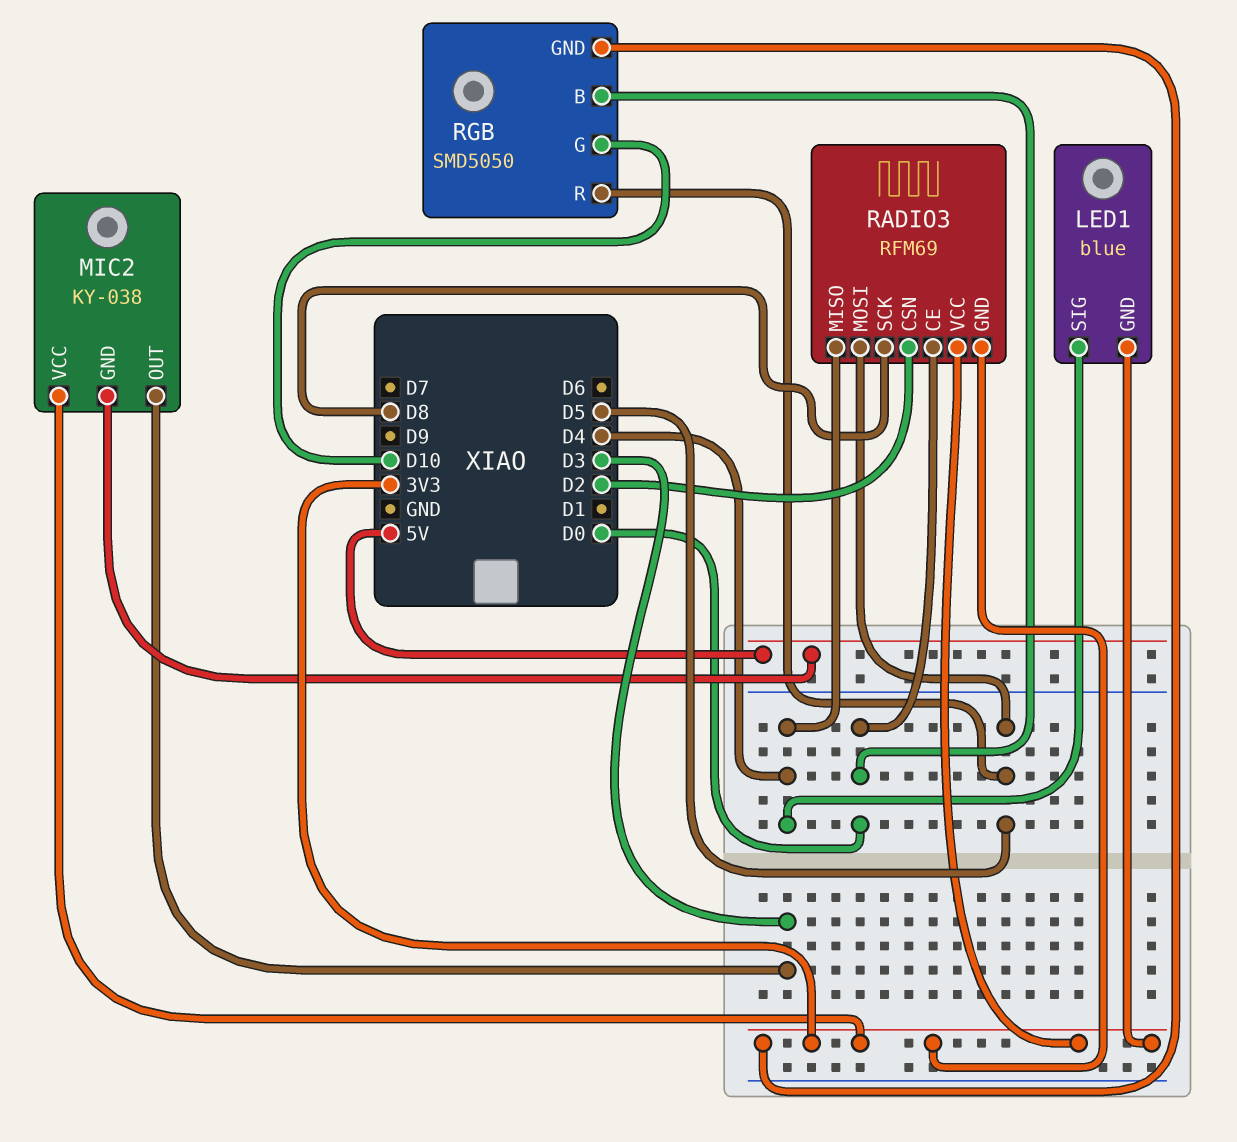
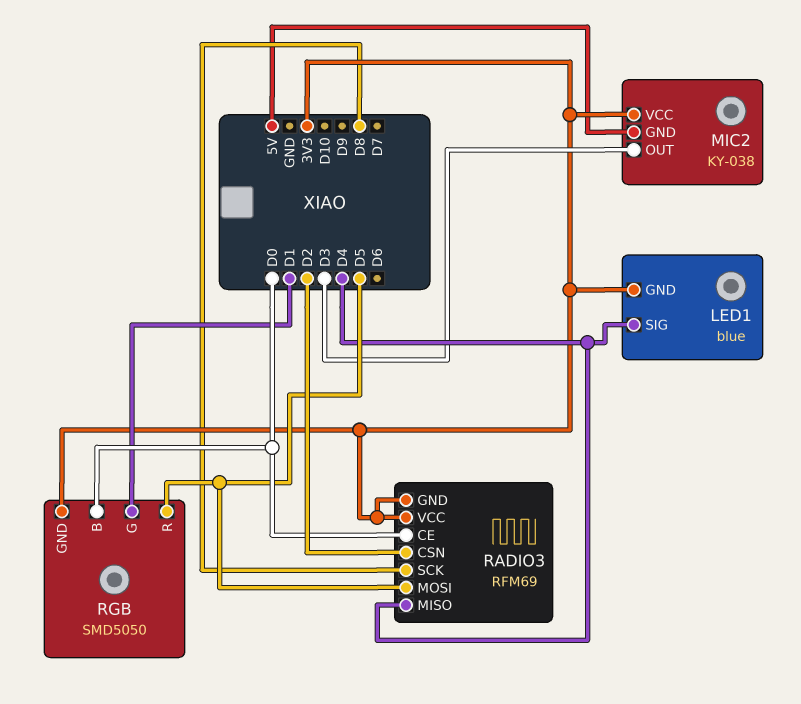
RGB pin G: D10 -> D1

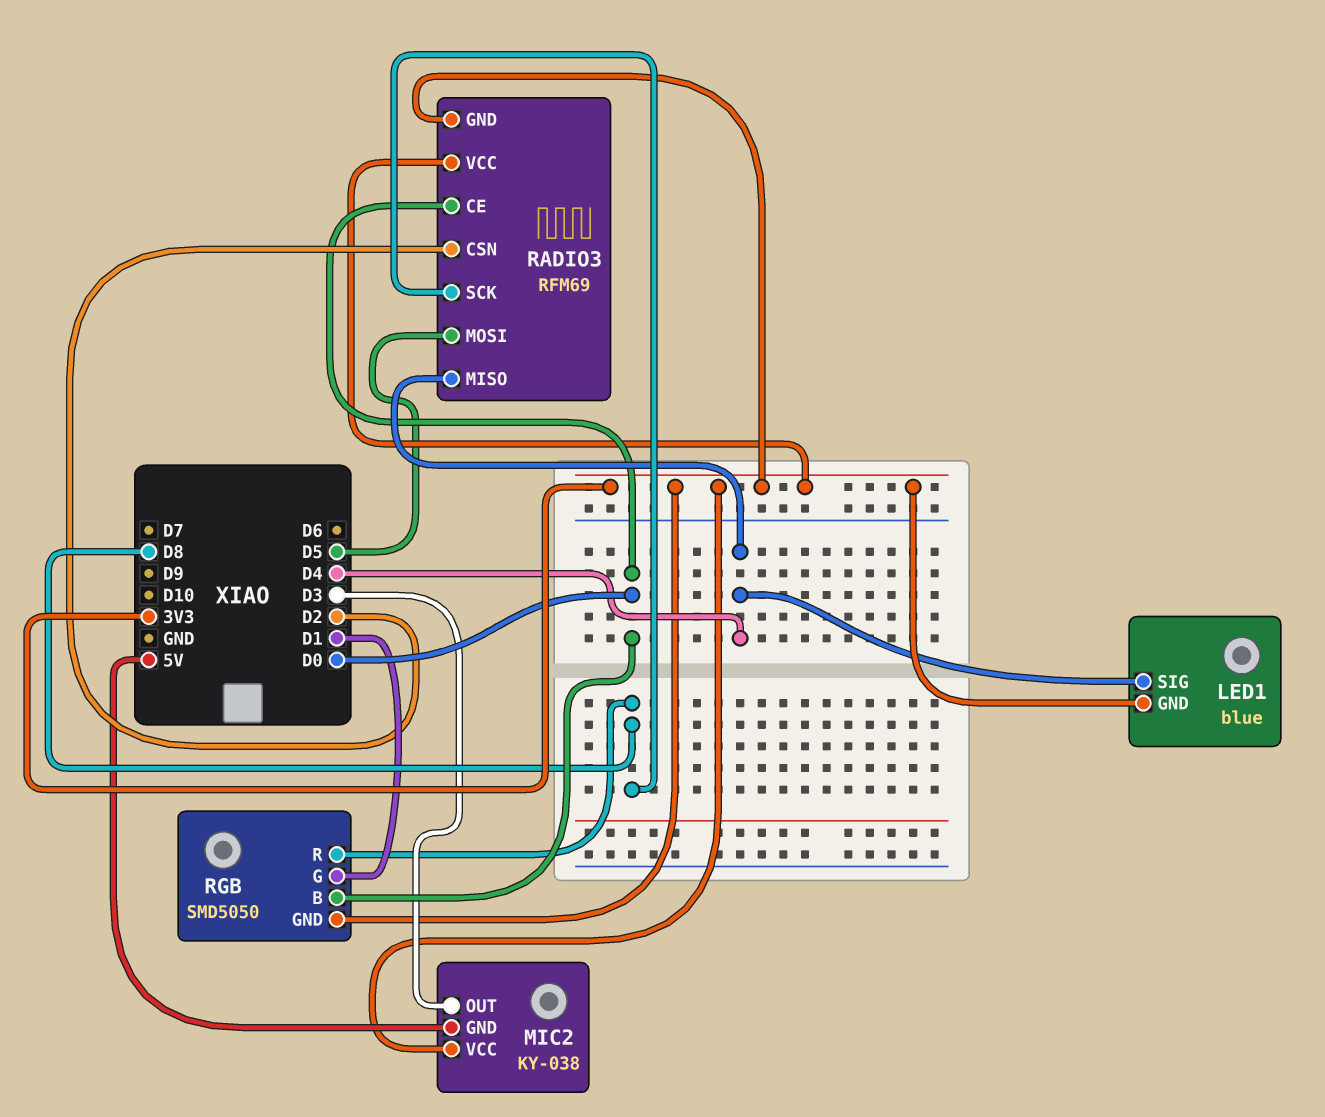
RGB pin R: D5 -> D8

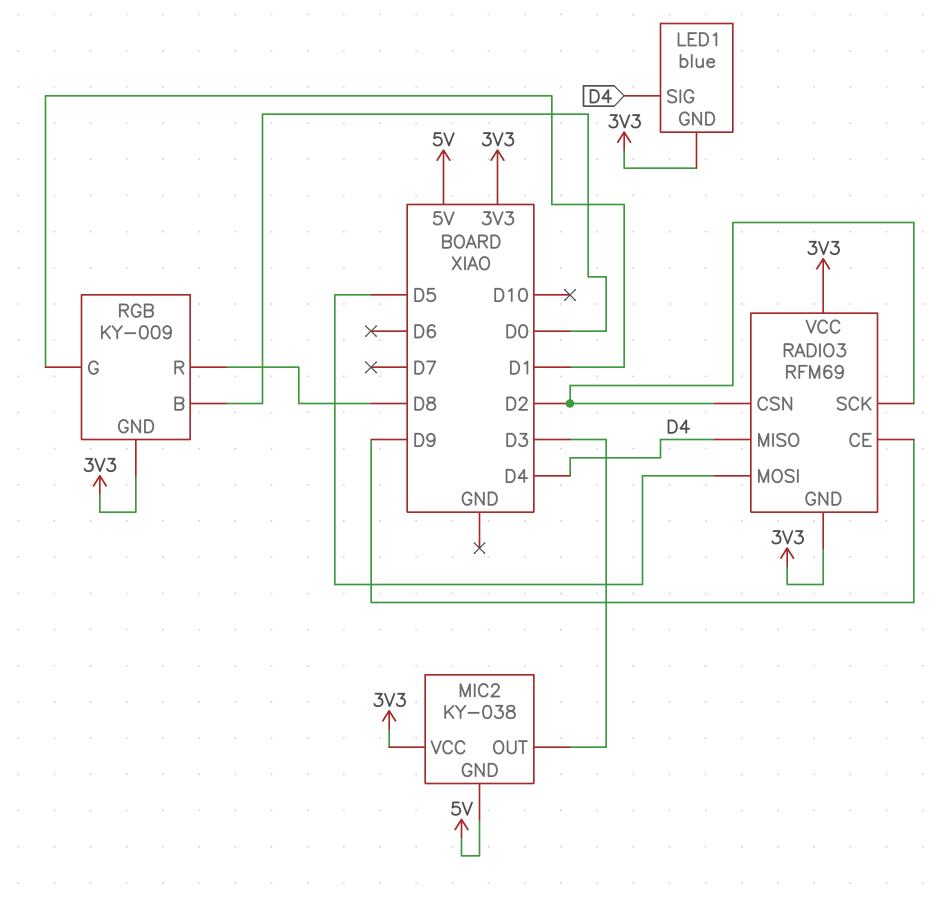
RADIO3 pin CE: D0 -> D9
RADIO3 pin SCK: D8 -> D2
RGB: SMD5050 -> KY-009

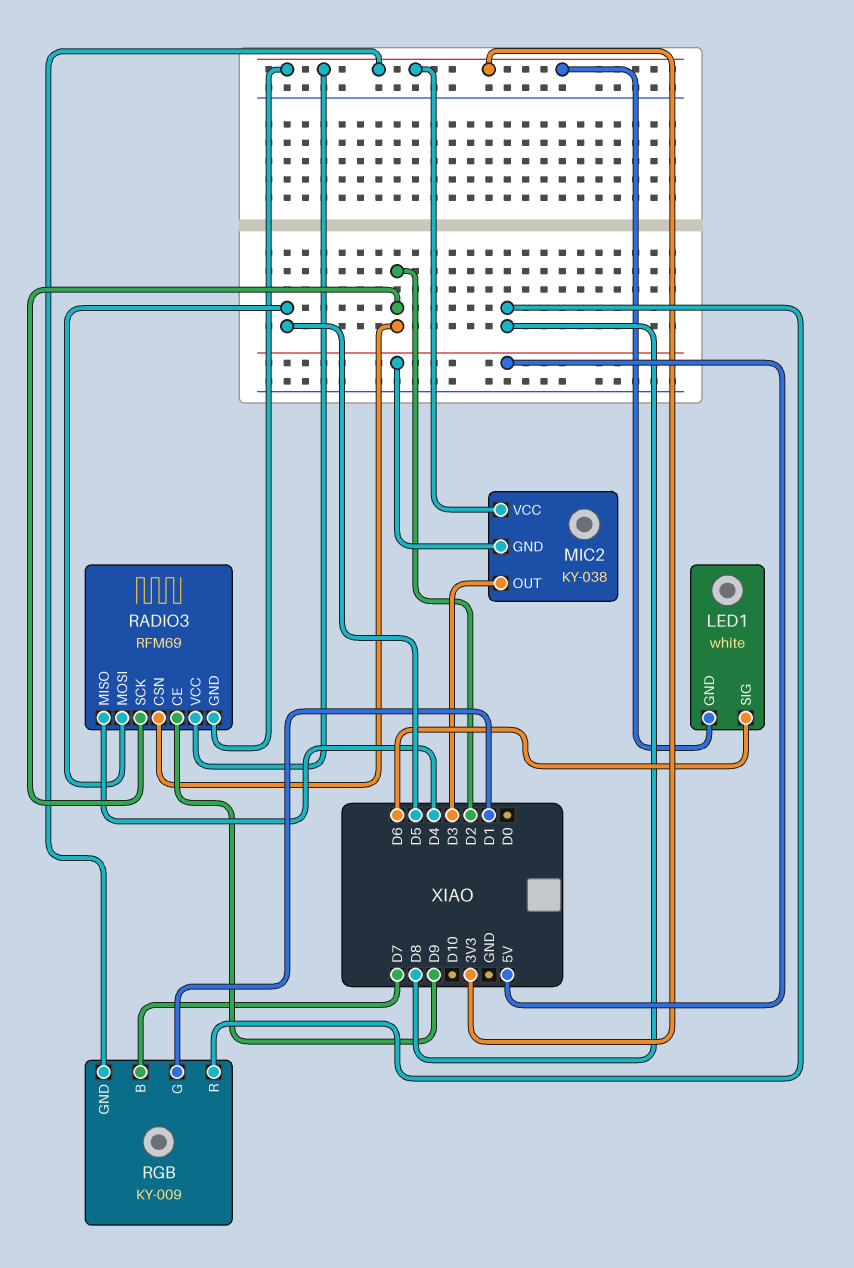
LED1: blue -> white
LED1 pin SIG: D4 -> D6
RGB pin B: D0 -> D7

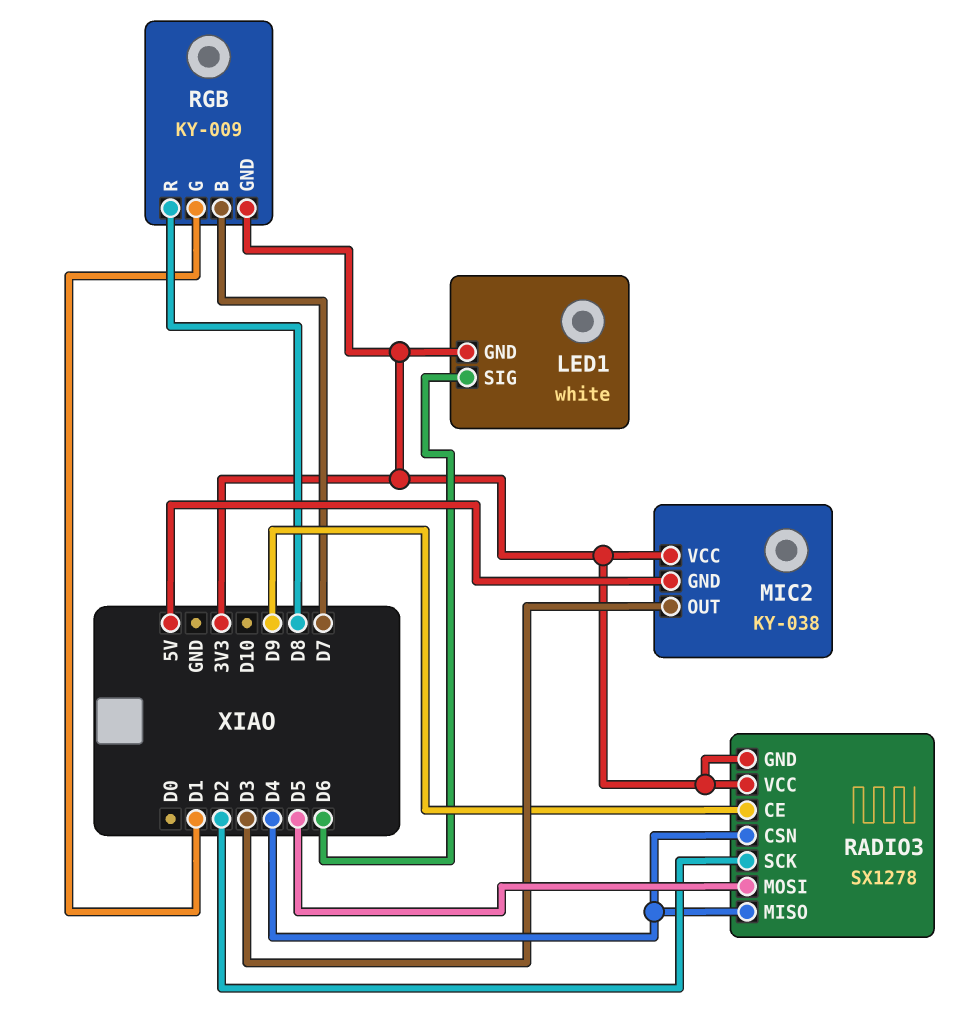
RADIO3: RFM69 -> SX1278
RADIO3 pin CSN: D2 -> D4

